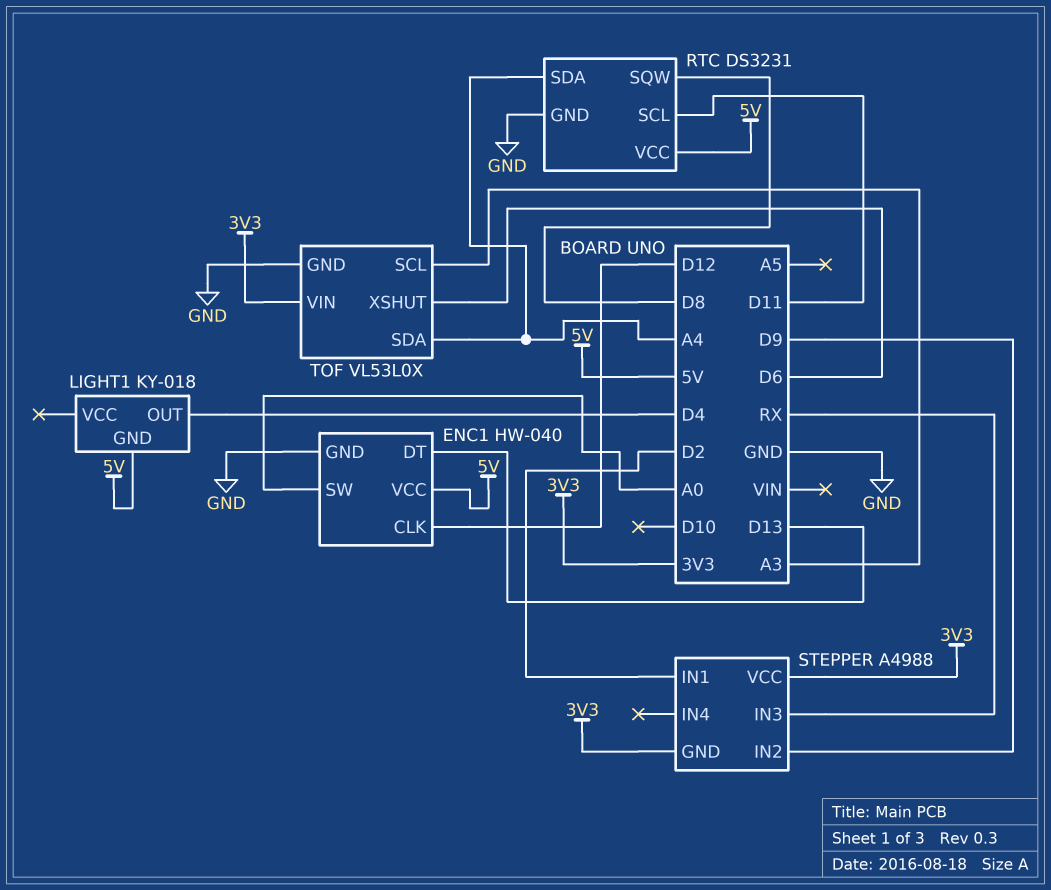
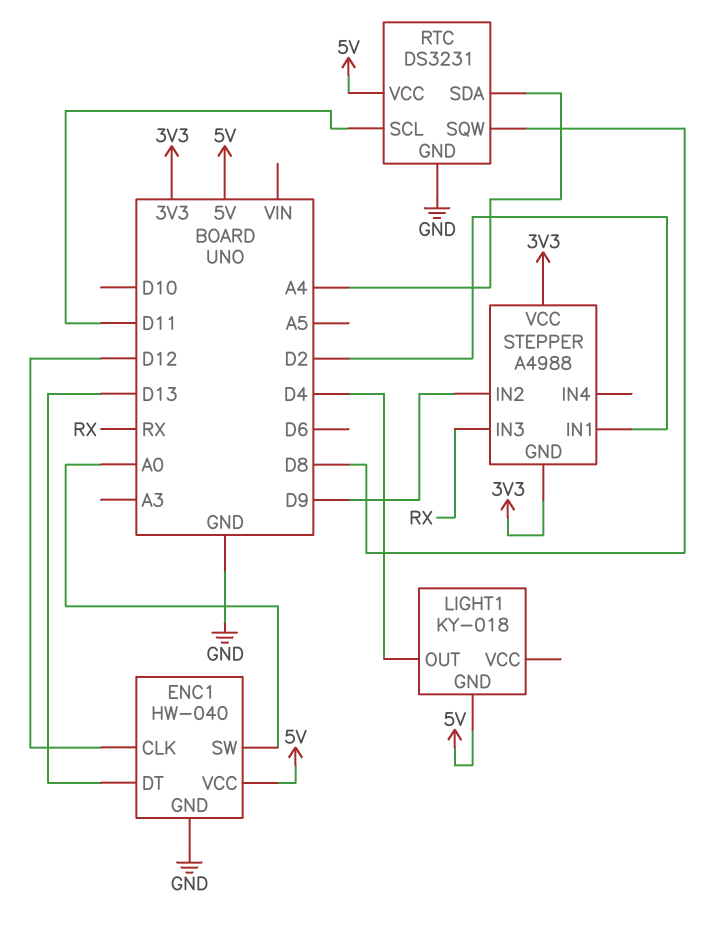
TOF: VL53L0X -> none
TOF pin GND: GND -> none
TOF pin SCL: A3 -> none
TOF pin SDA: A4 -> none
TOF pin VIN: 3V3 -> none
TOF pin XSHUT: D6 -> none

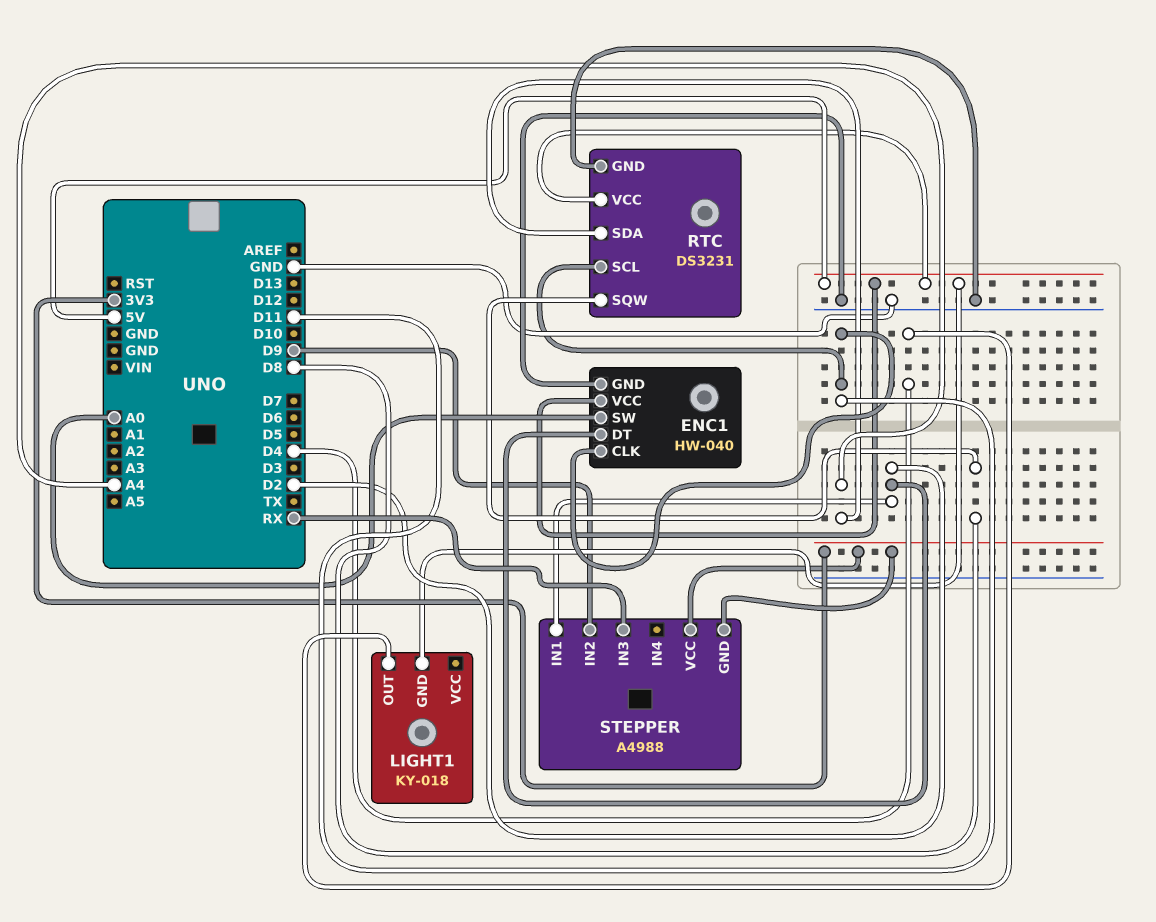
ENC1 pin CLK: D12 -> D11
ENC1 pin DT: D13 -> D2

